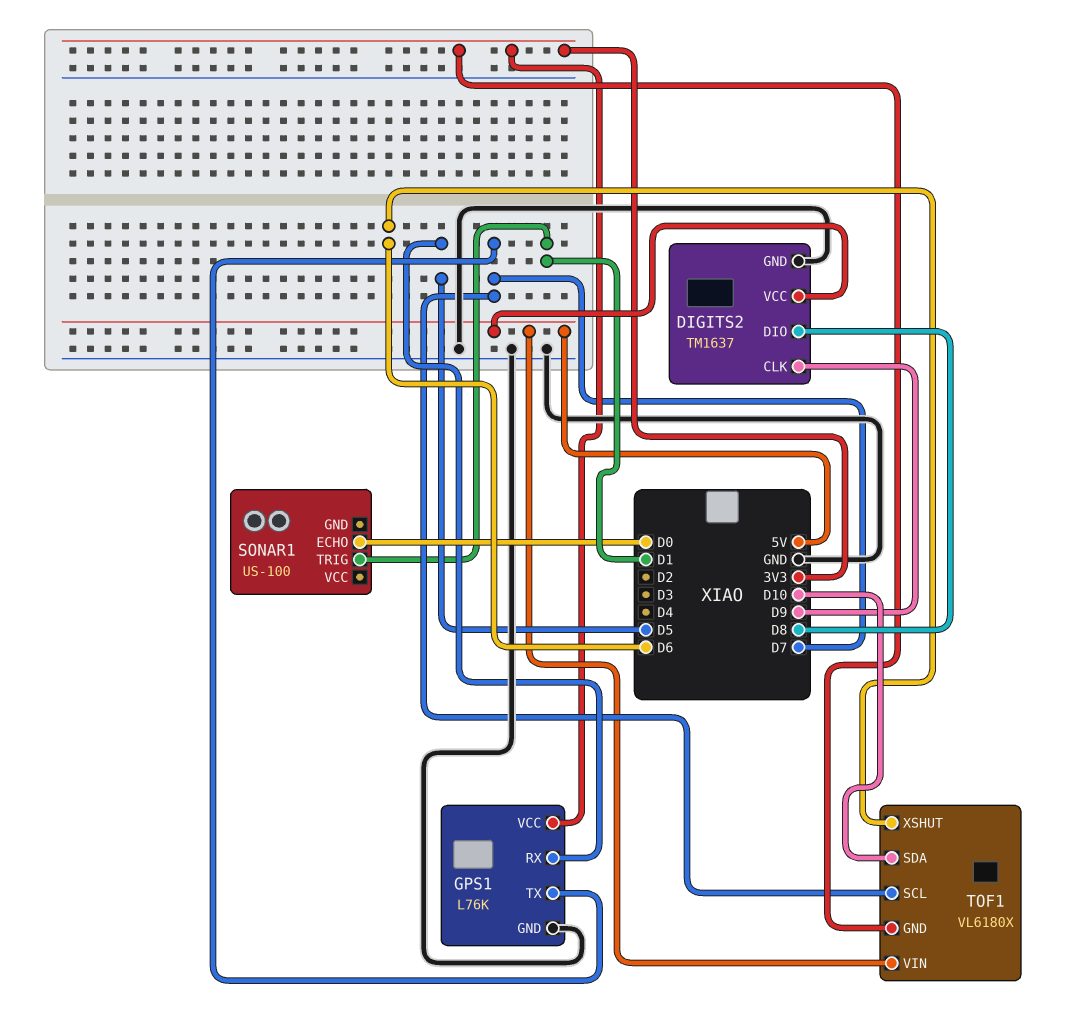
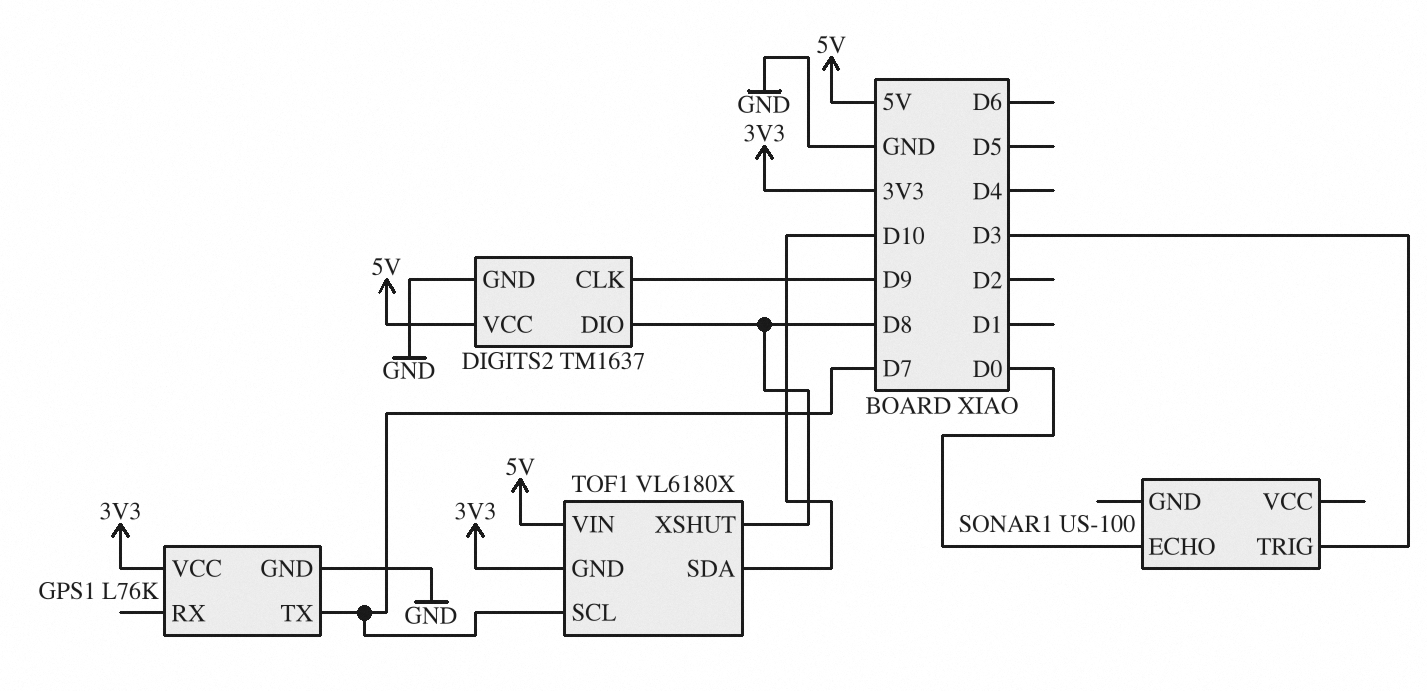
GPS1 pin RX: D5 -> none
SONAR1 pin TRIG: D1 -> D3
TOF1 pin XSHUT: D6 -> D8

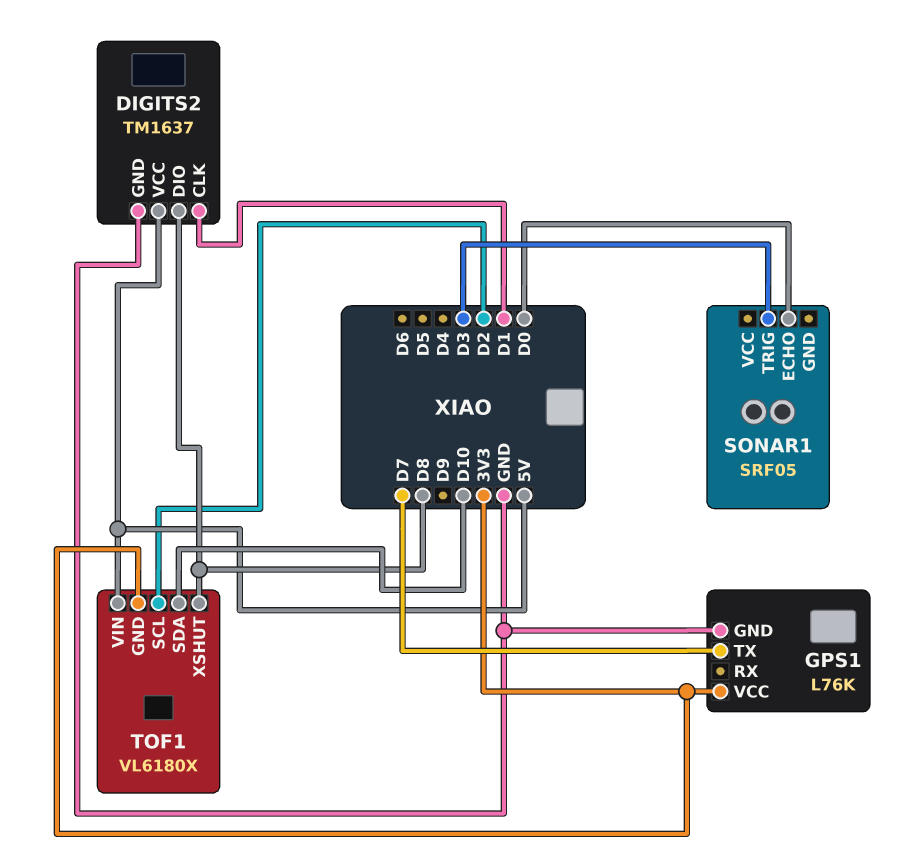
DIGITS2 pin CLK: D9 -> D1
SONAR1: US-100 -> SRF05
TOF1 pin SCL: D7 -> D2

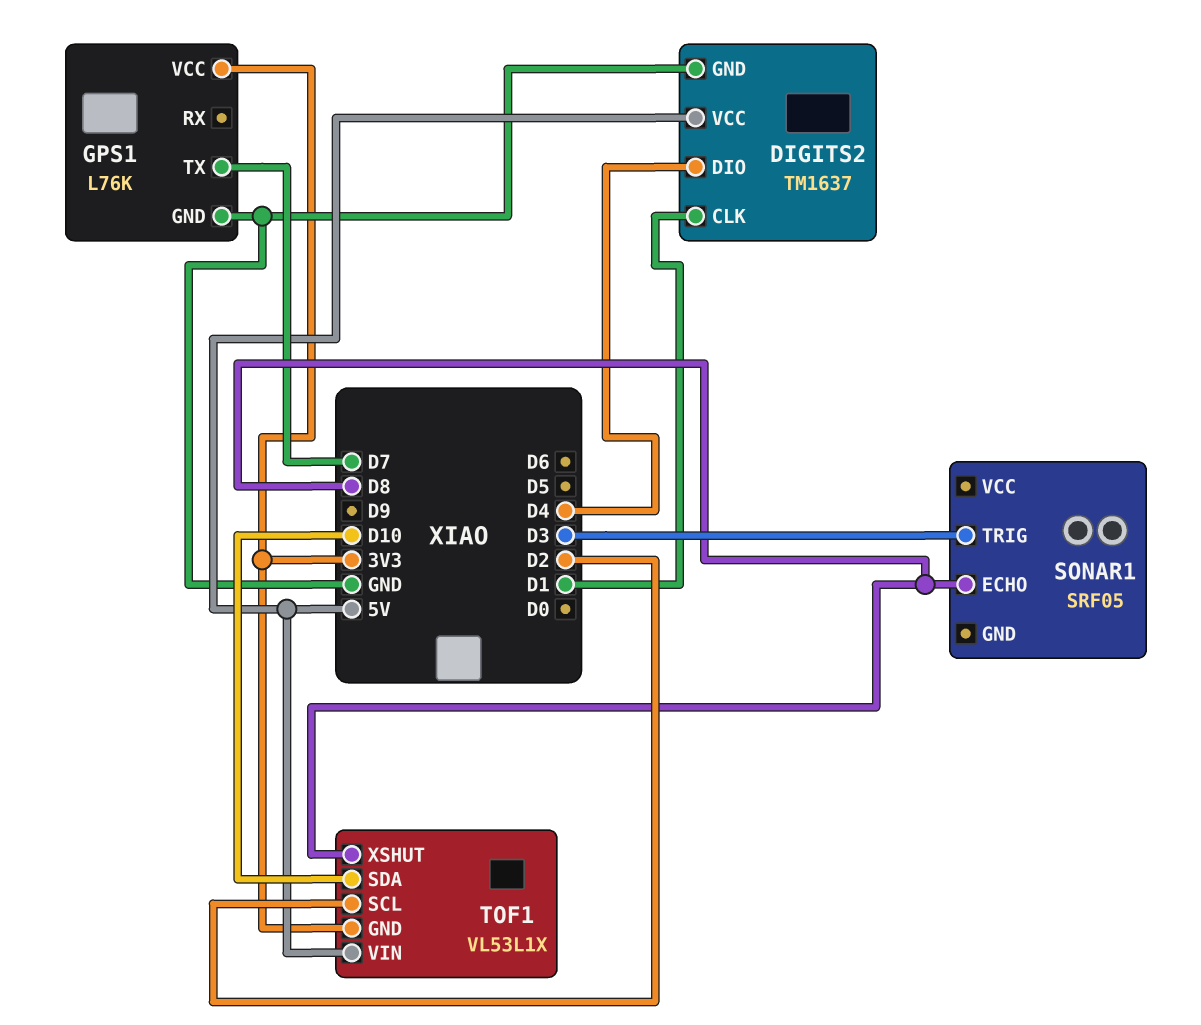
DIGITS2 pin DIO: D8 -> D4
SONAR1 pin ECHO: D0 -> D8
TOF1: VL6180X -> VL53L1X

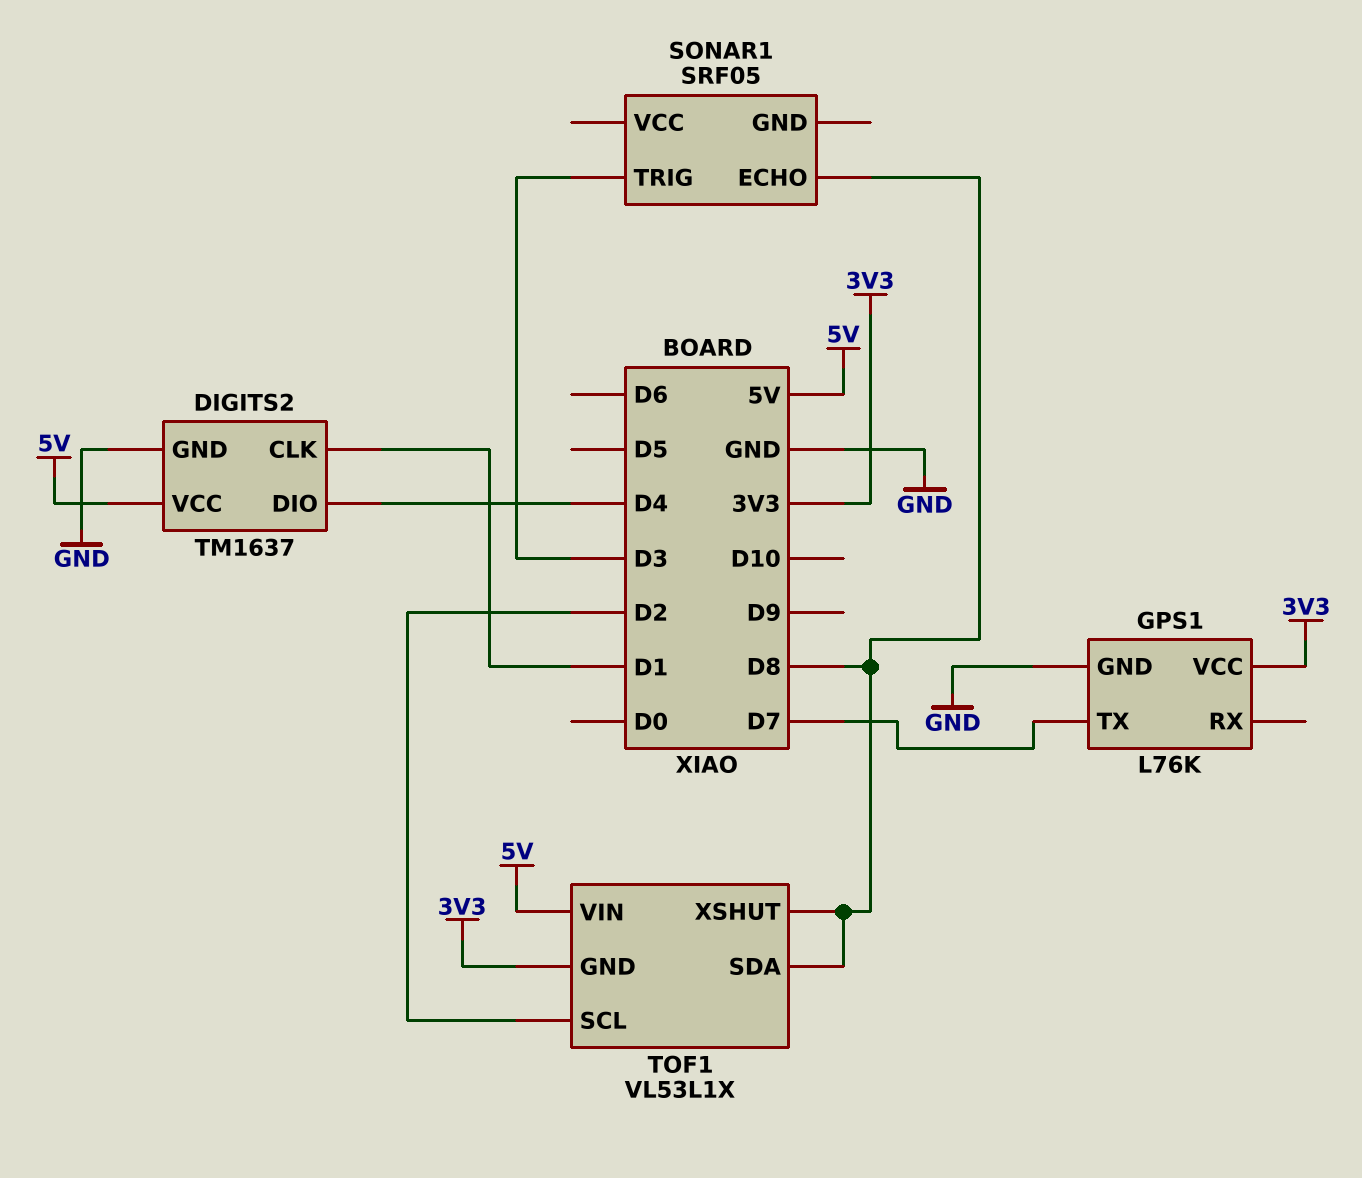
TOF1 pin SDA: D10 -> D8

